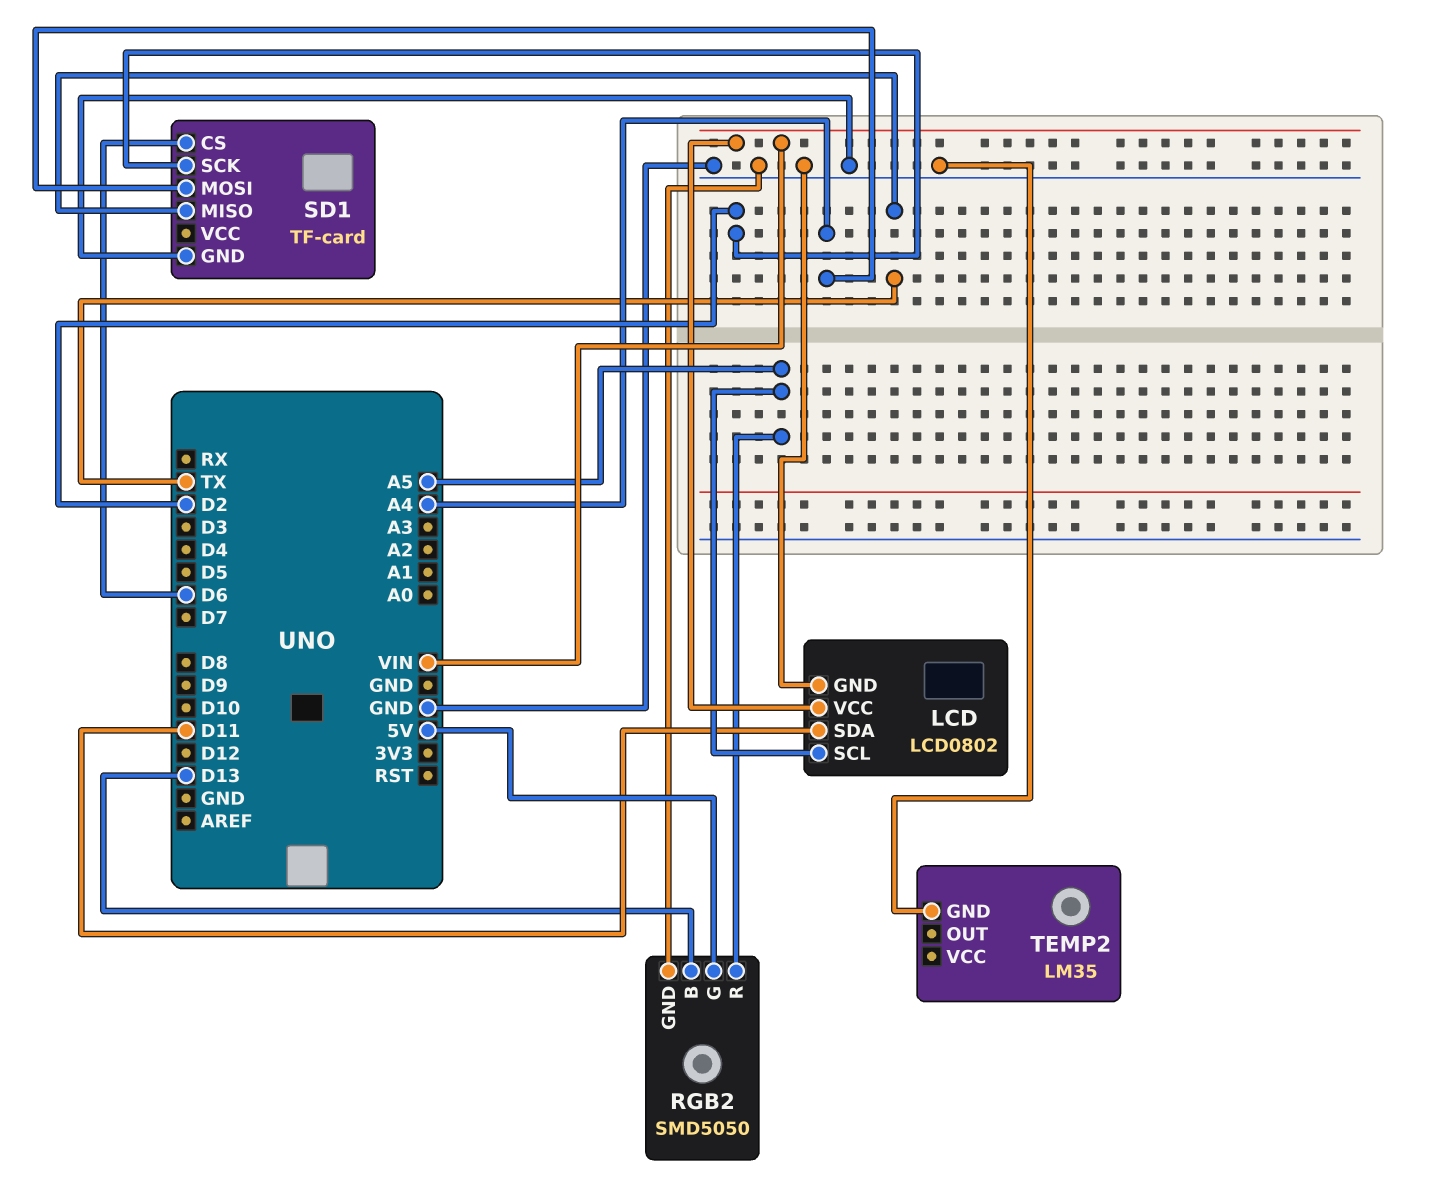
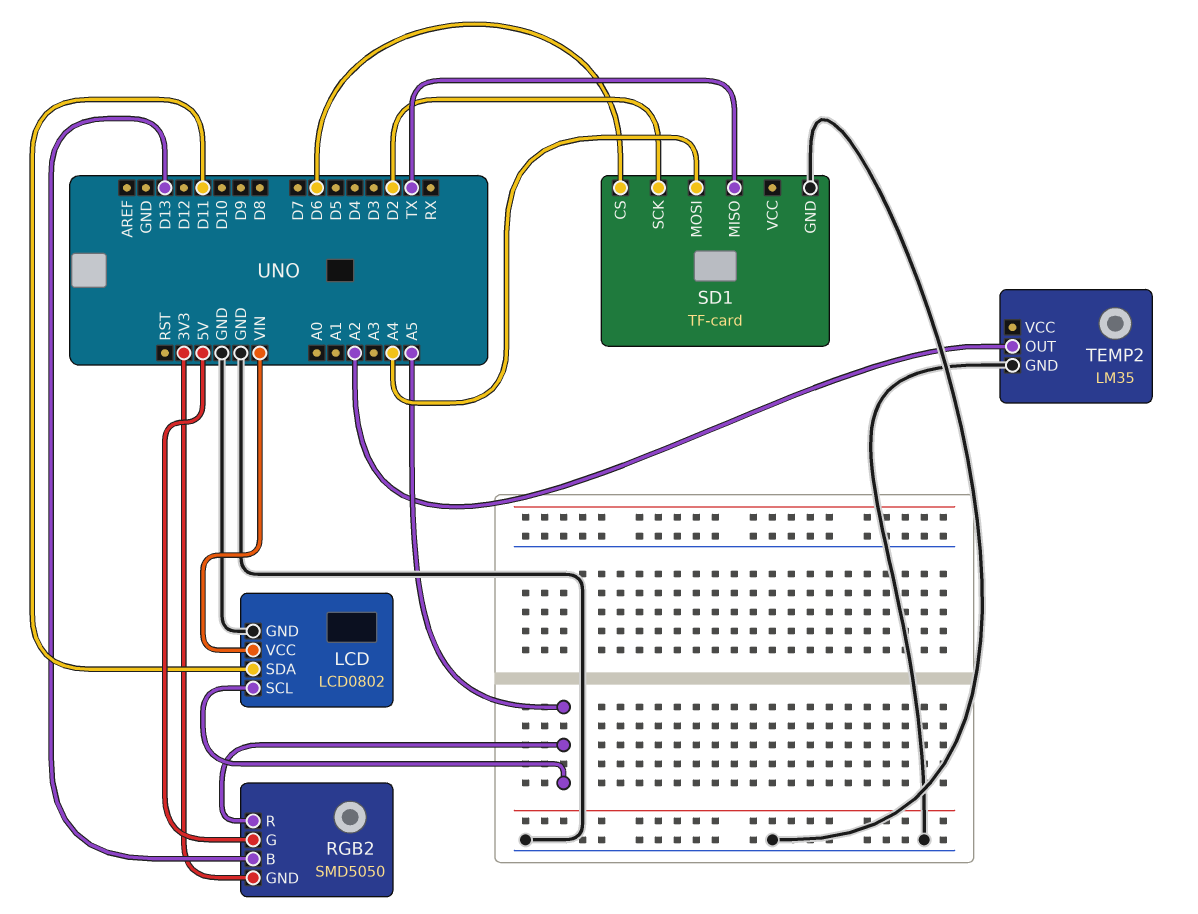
RGB2 pin GND: GND -> 3V3
TEMP2 pin OUT: none -> A2

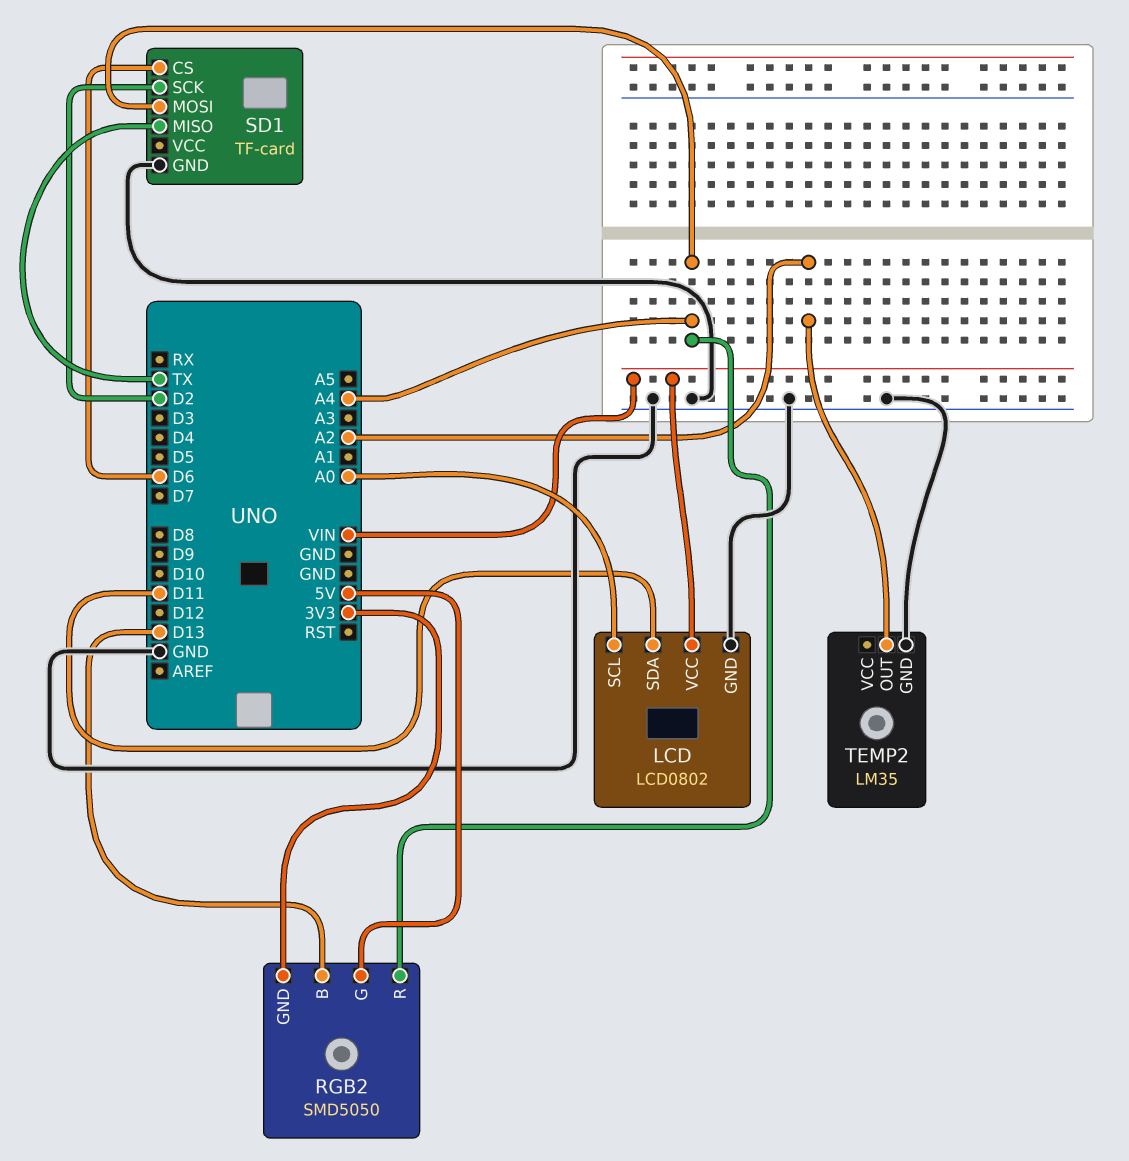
LCD pin SCL: A5 -> A0
RGB2 pin R: A5 -> A4

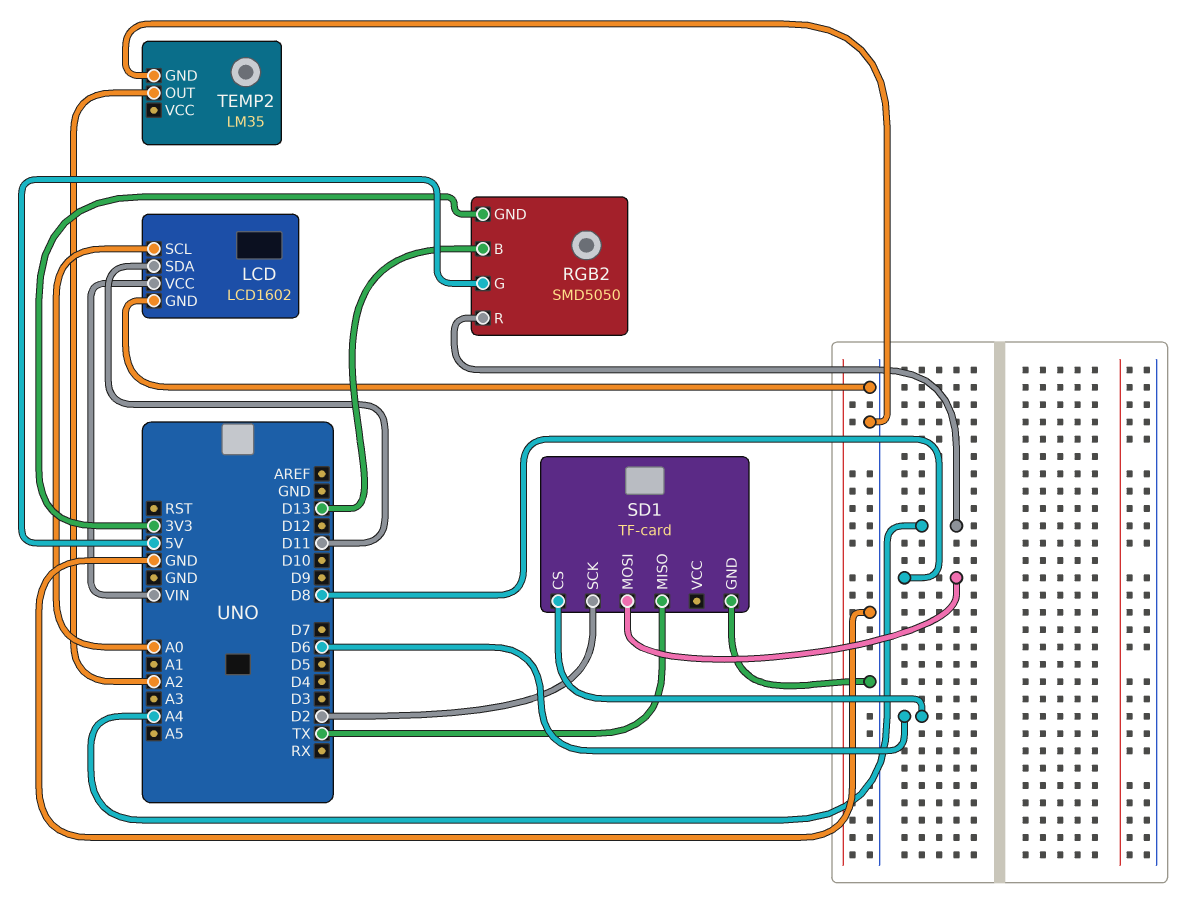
LCD: LCD0802 -> LCD1602
SD1 pin MOSI: A4 -> D8

